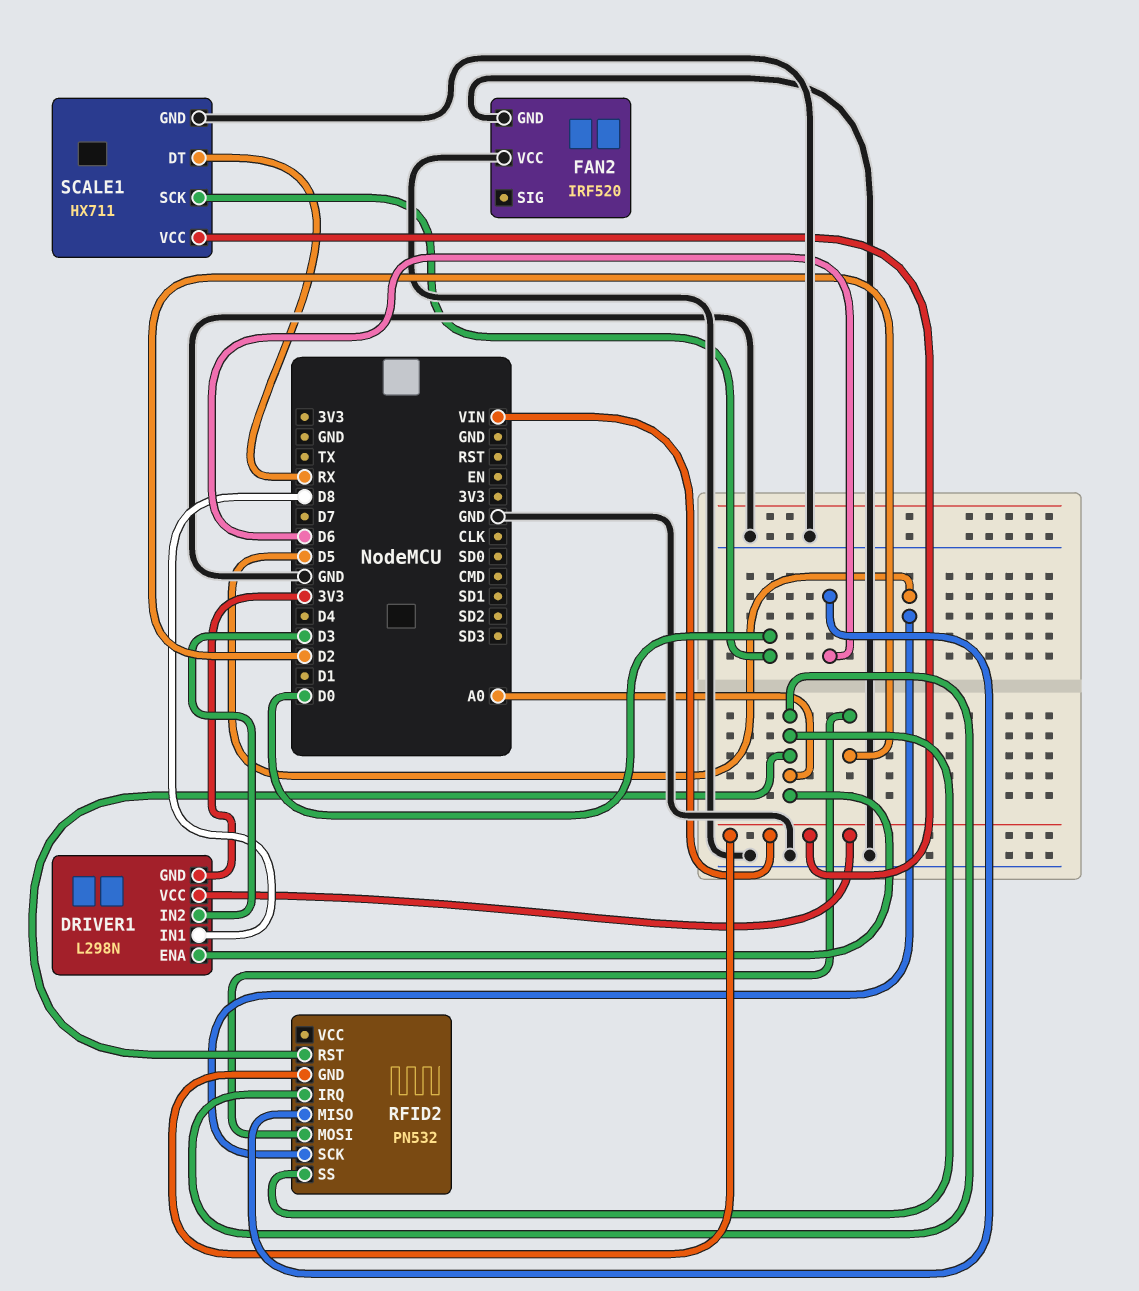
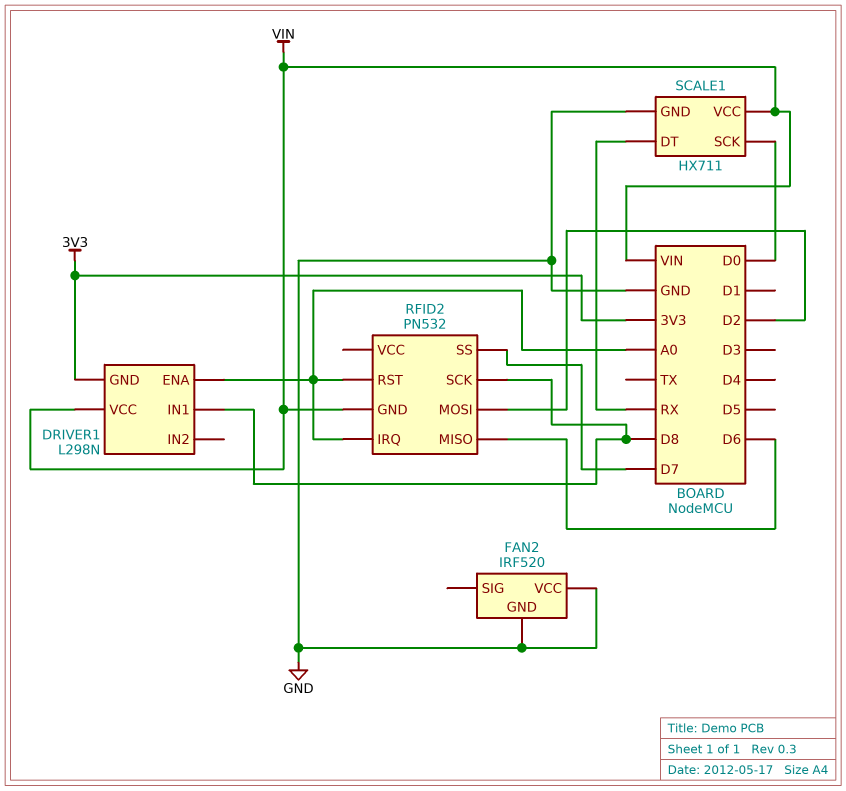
DRIVER1 pin IN2: D3 -> none
RFID2 pin SCK: D5 -> D8
RFID2 pin SS: A0 -> D7

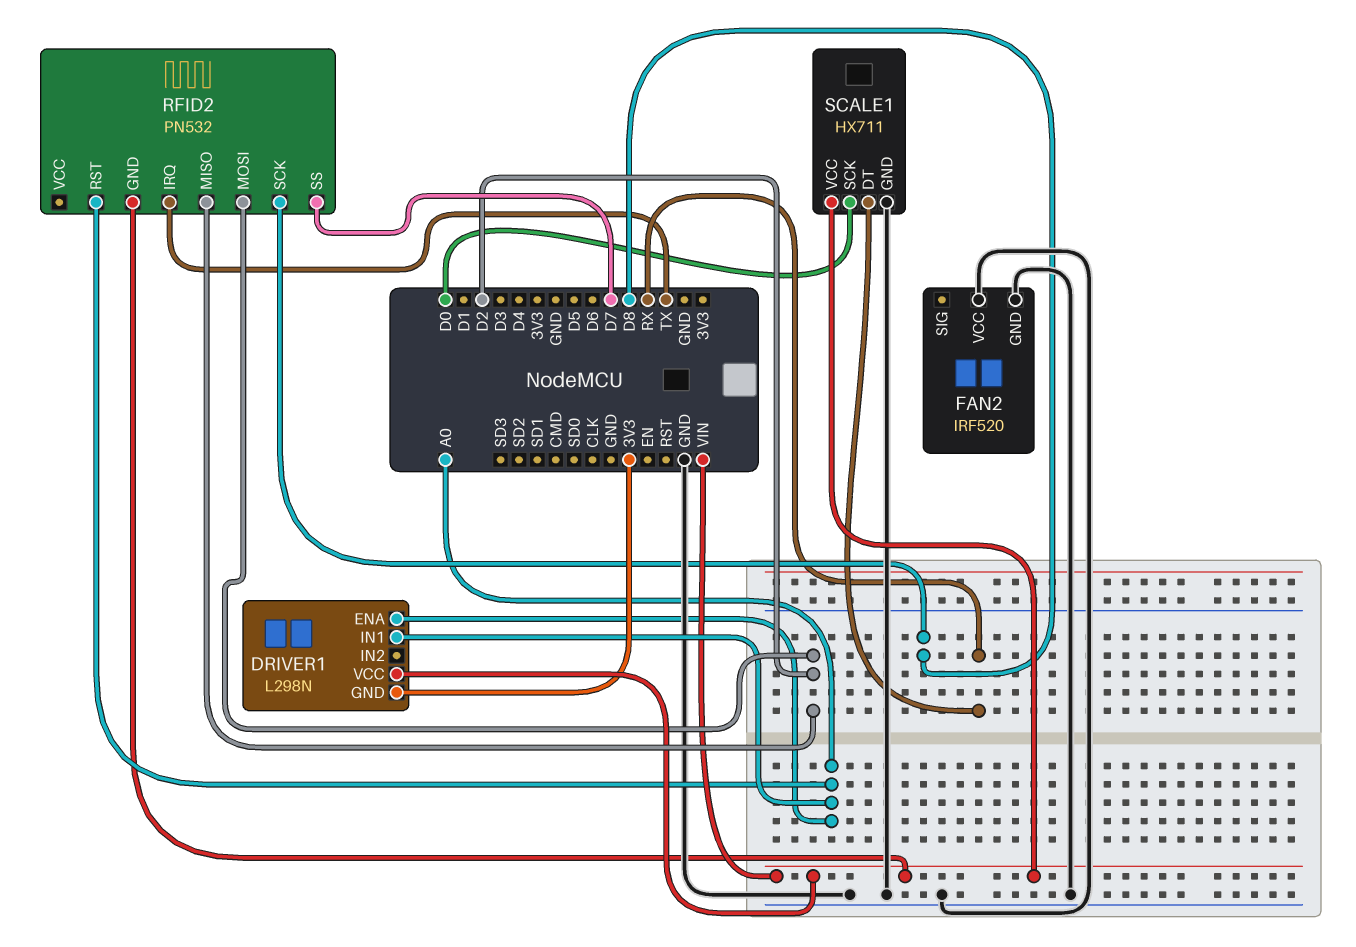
DRIVER1 pin IN1: D8 -> A0
RFID2 pin IRQ: A0 -> TX
RFID2 pin MISO: D6 -> D2

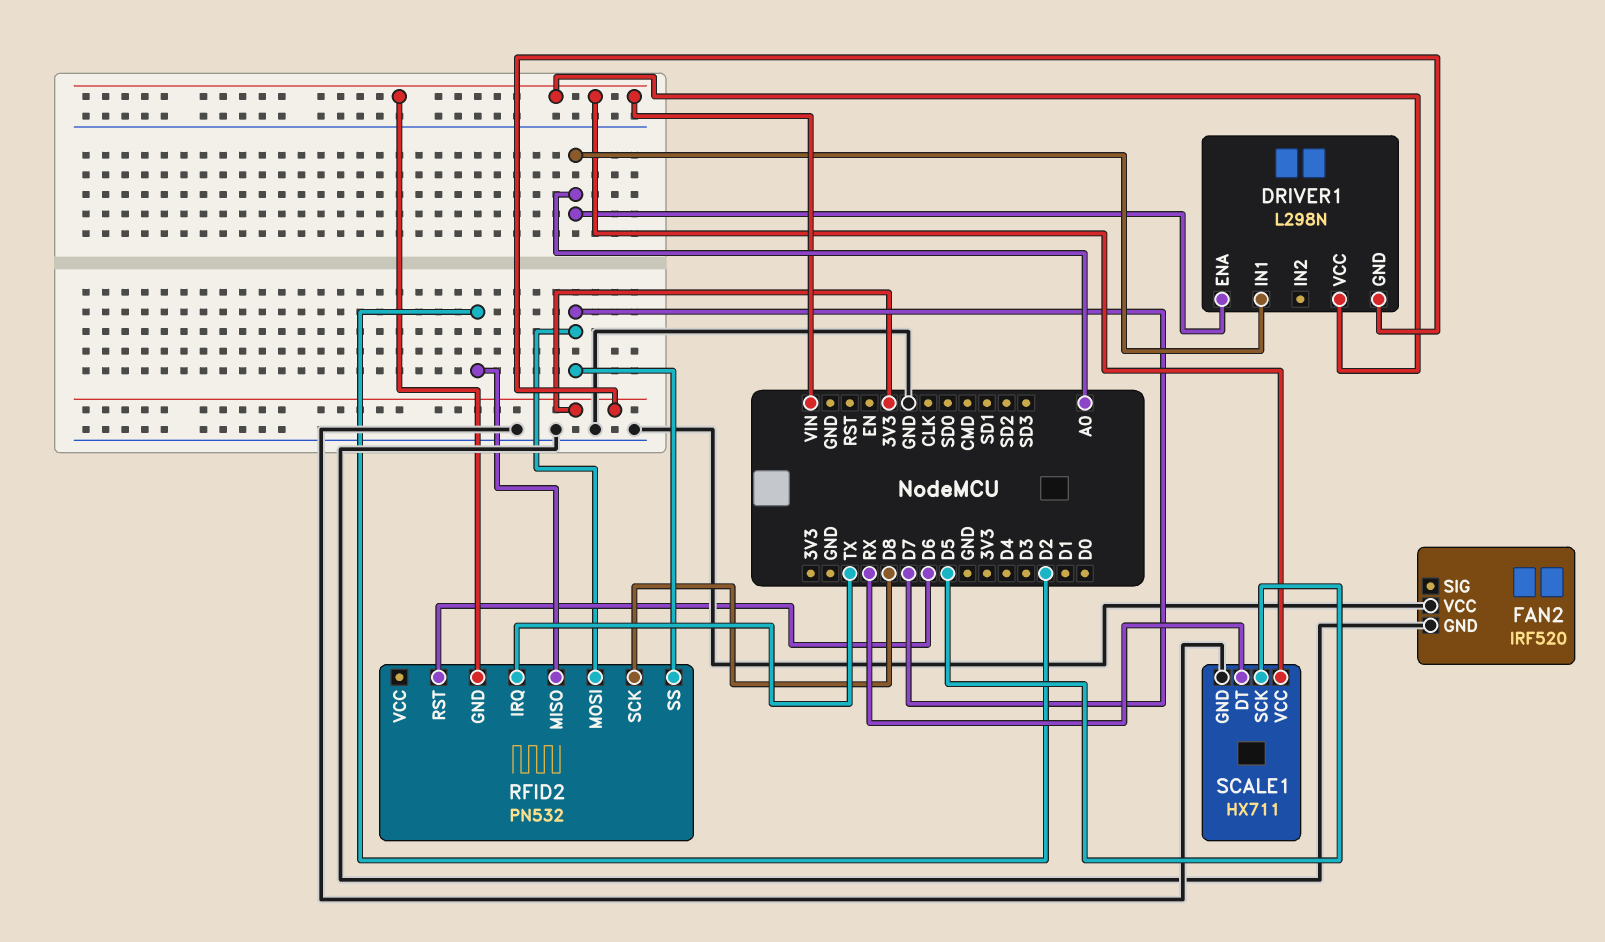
RFID2 pin MOSI: D2 -> D7
RFID2 pin RST: A0 -> D6
SCALE1 pin SCK: D0 -> D5

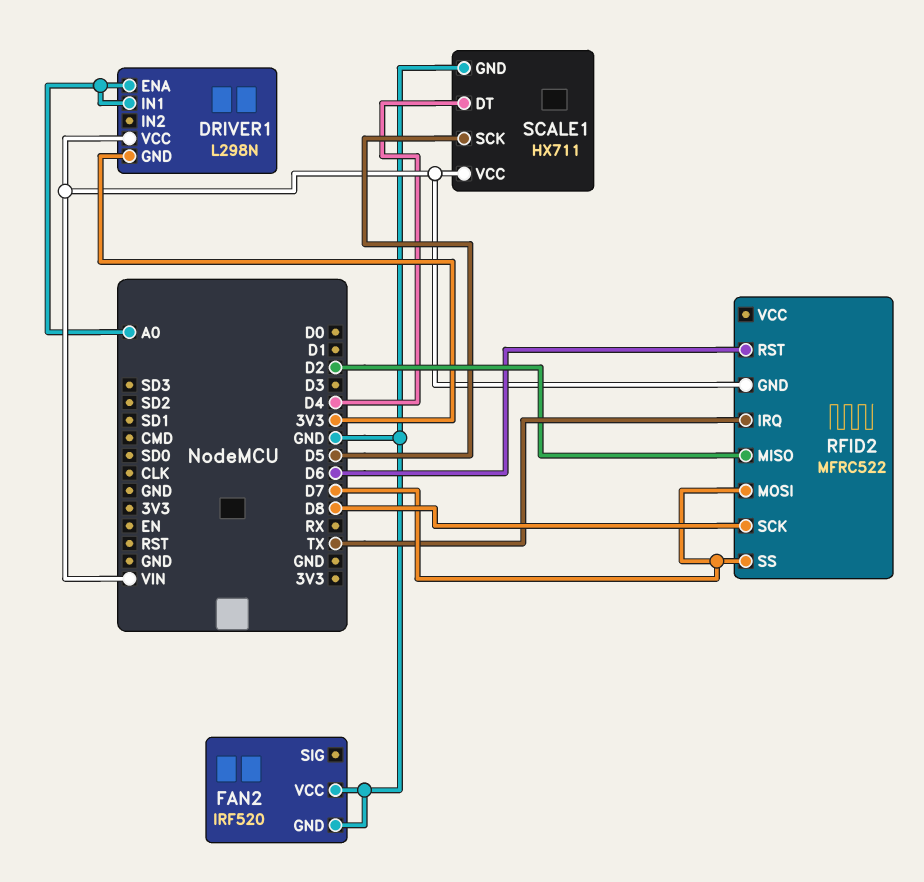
RFID2: PN532 -> MFRC522
SCALE1 pin DT: RX -> D4

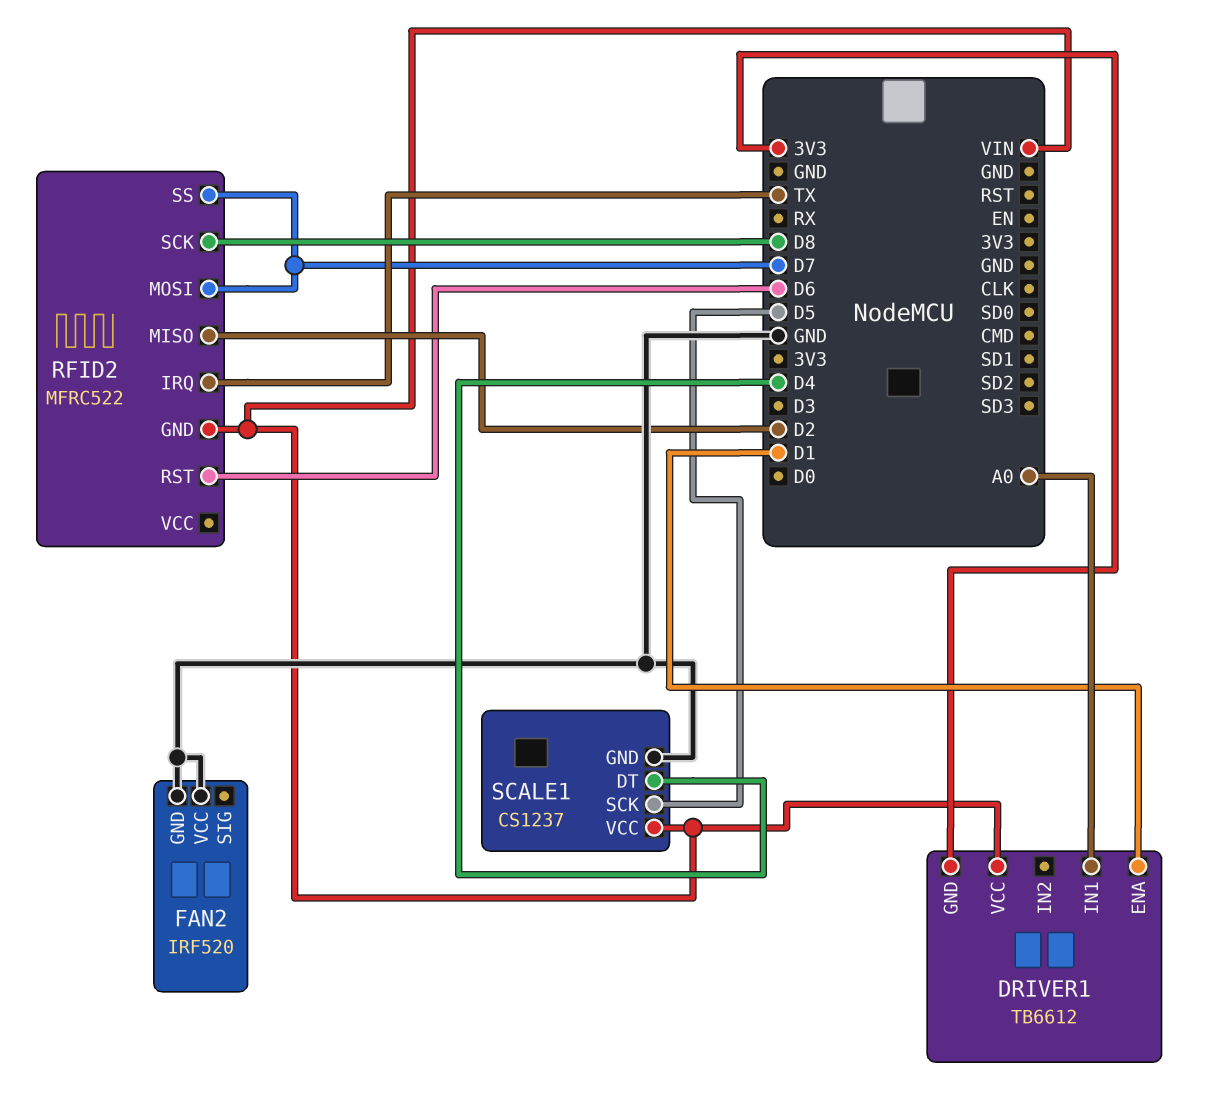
DRIVER1: L298N -> TB6612
DRIVER1 pin ENA: A0 -> D1
SCALE1: HX711 -> CS1237

